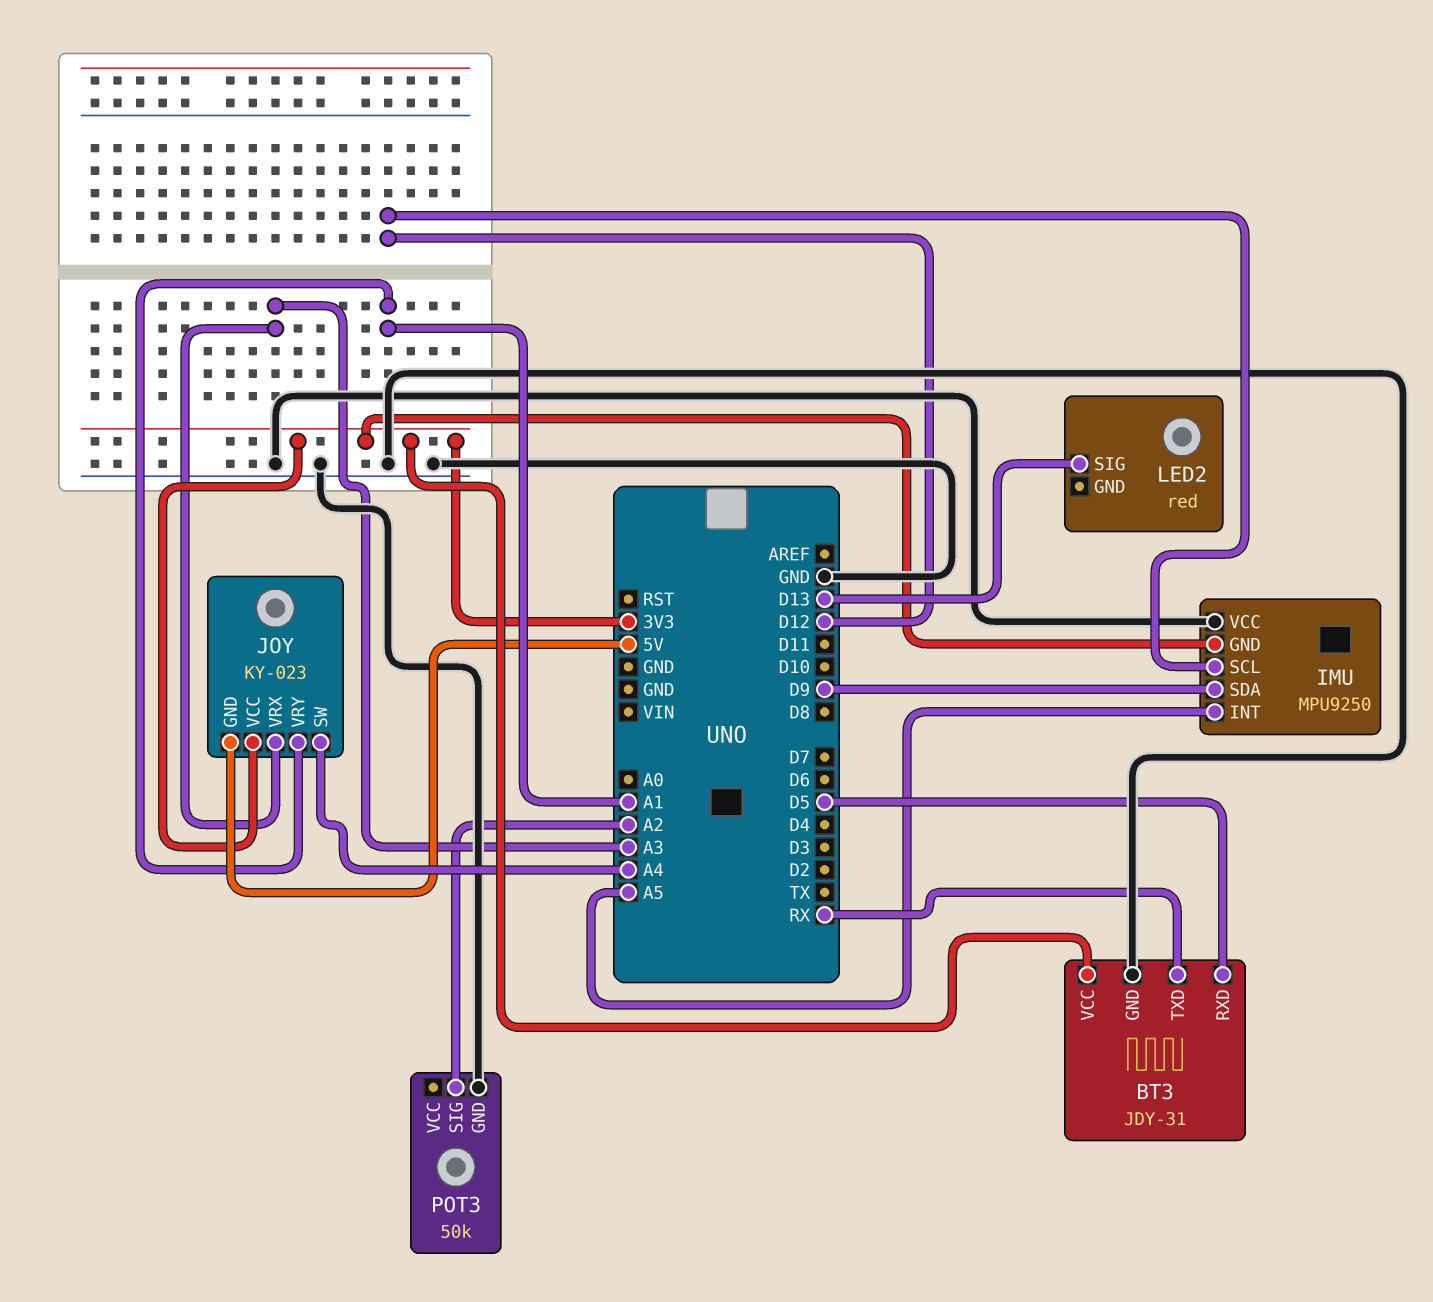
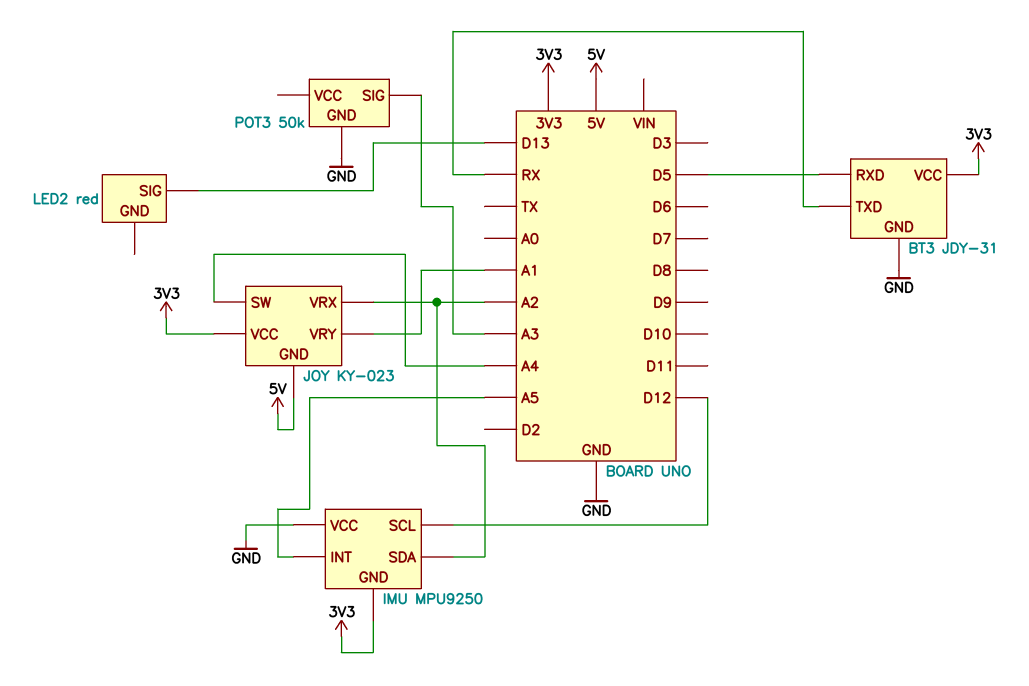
IMU pin SDA: D9 -> A2
JOY pin VRX: A3 -> A2
POT3 pin SIG: A2 -> A3

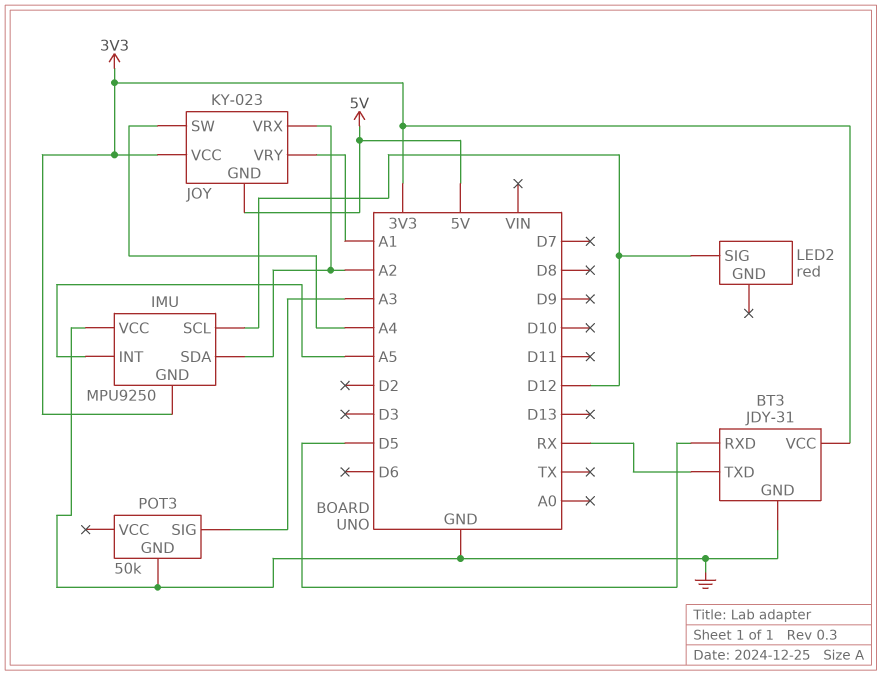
LED2 pin SIG: D13 -> D12

